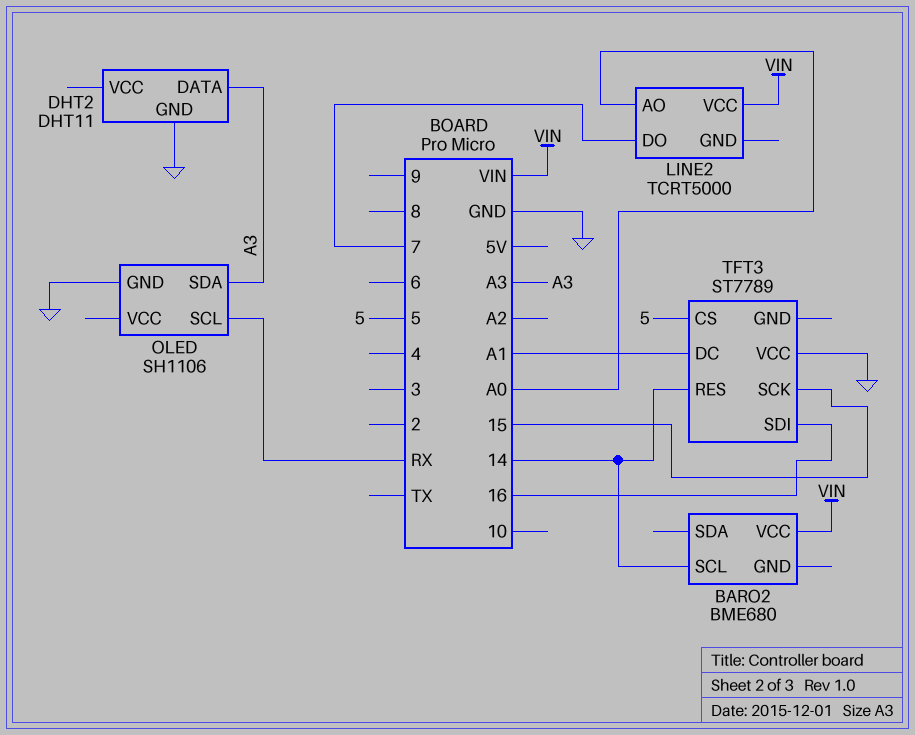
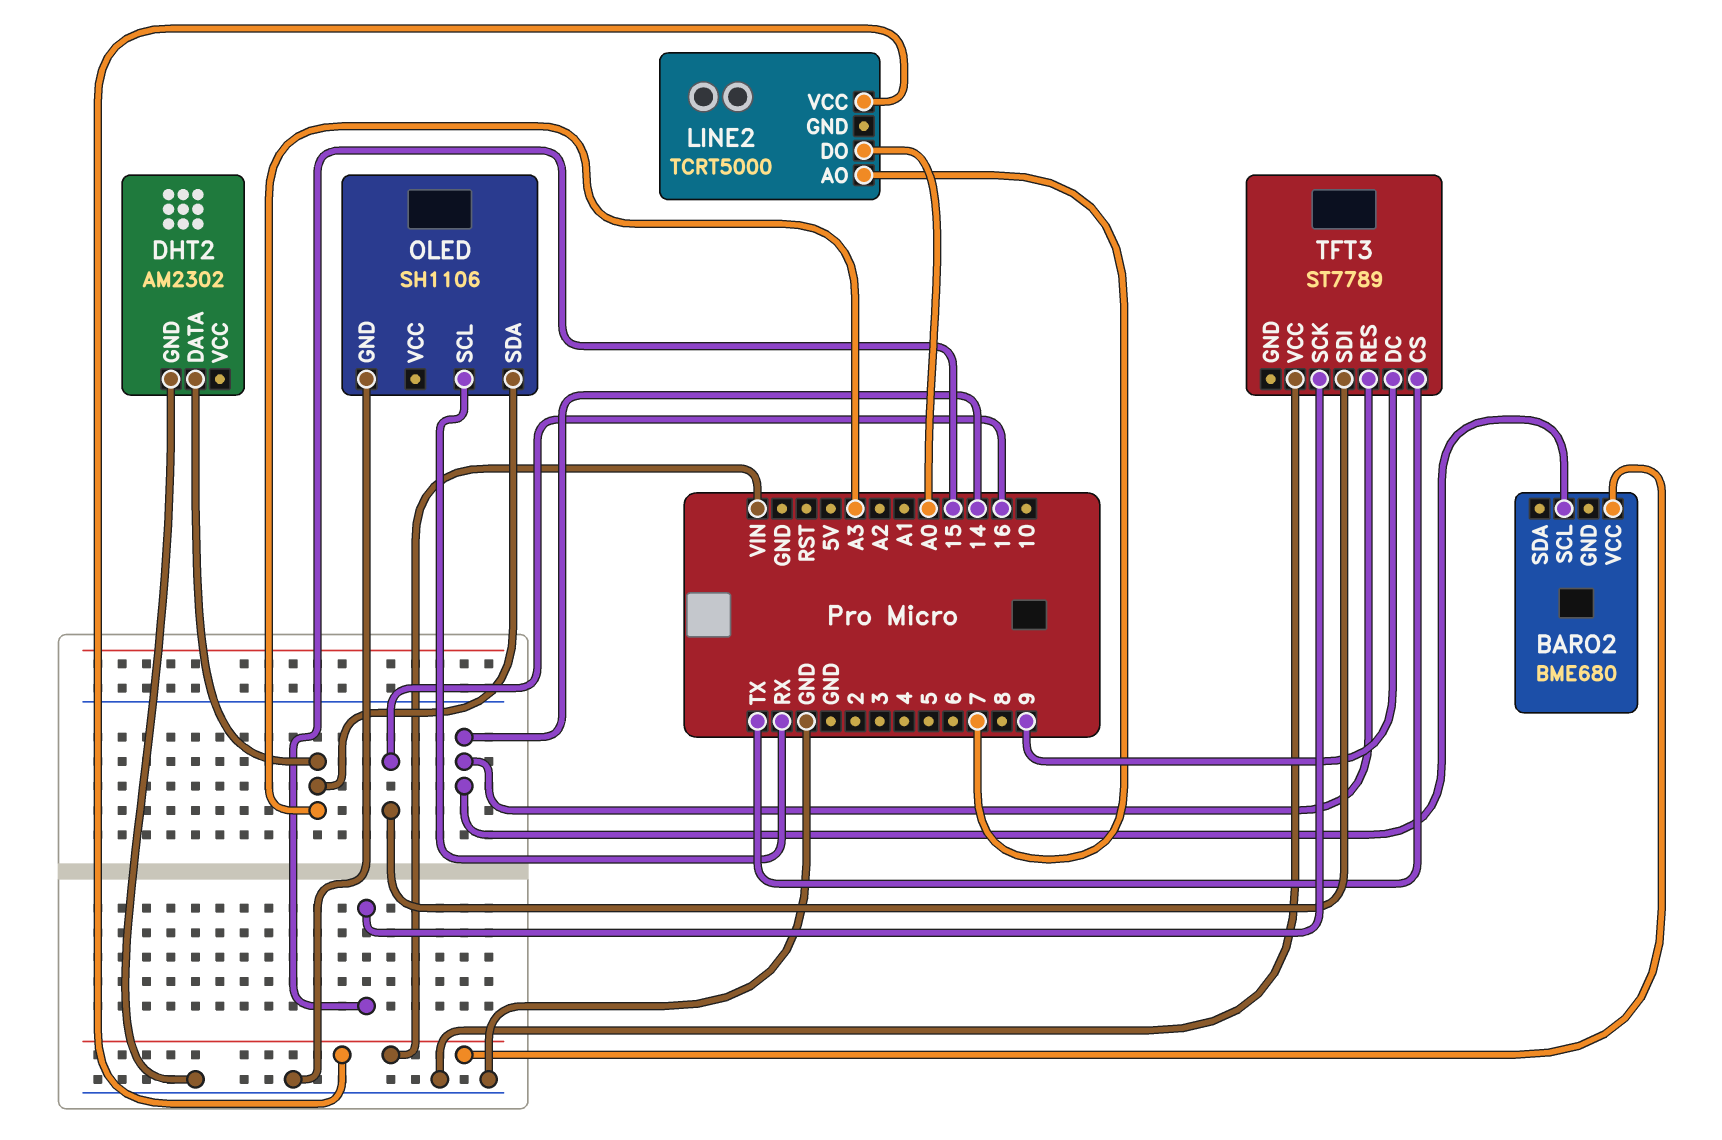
DHT2: DHT11 -> AM2302
LINE2 pin AO: A0 -> 7
LINE2 pin DO: 7 -> A0
TFT3 pin CS: 5 -> TX
TFT3 pin DC: A1 -> 9

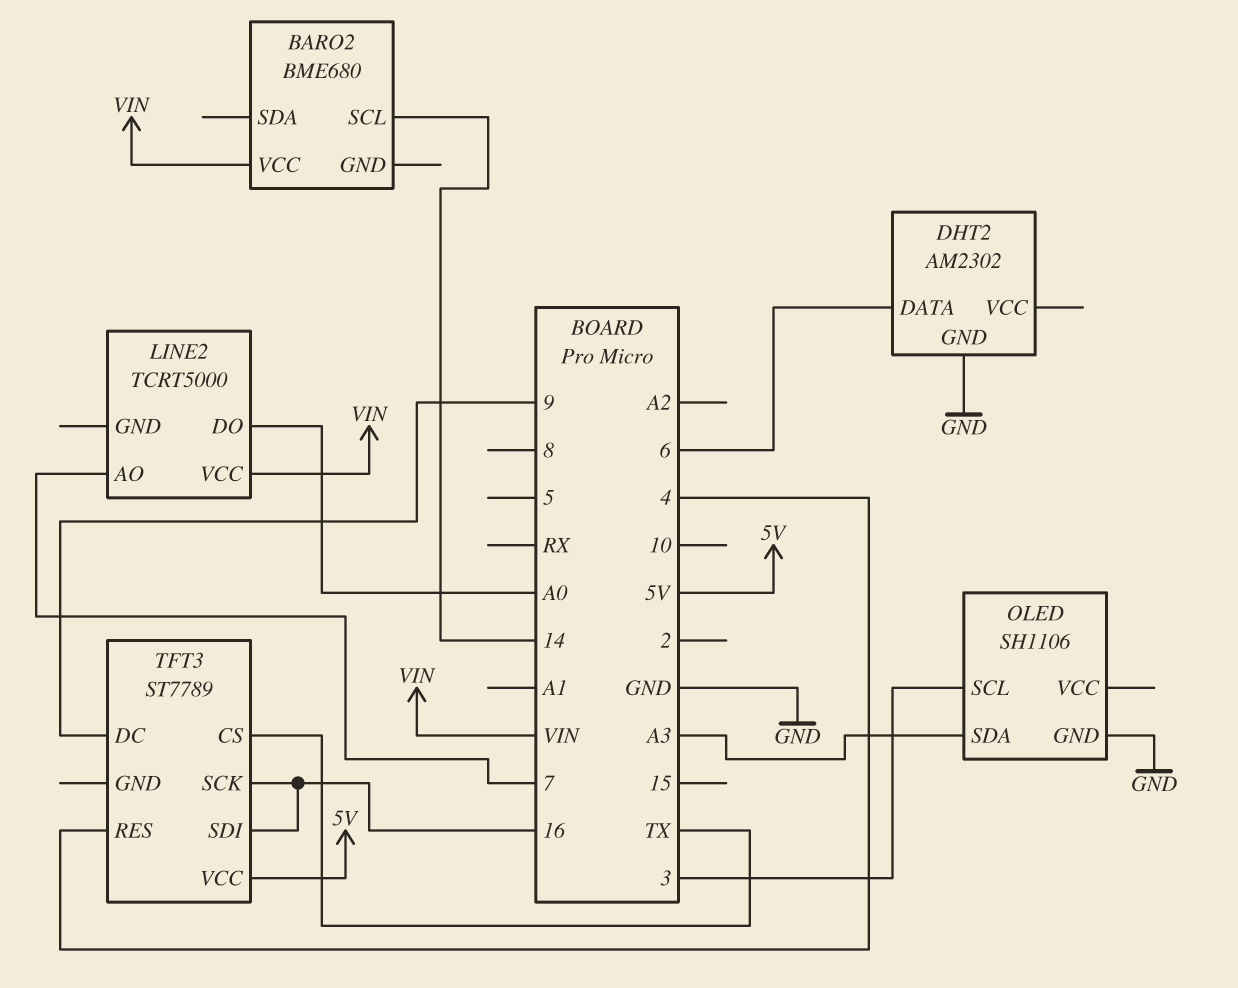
DHT2 pin DATA: A3 -> 6
OLED pin SCL: RX -> 3
TFT3 pin RES: 14 -> 4
TFT3 pin SCK: 15 -> 16
TFT3 pin VCC: GND -> 5V

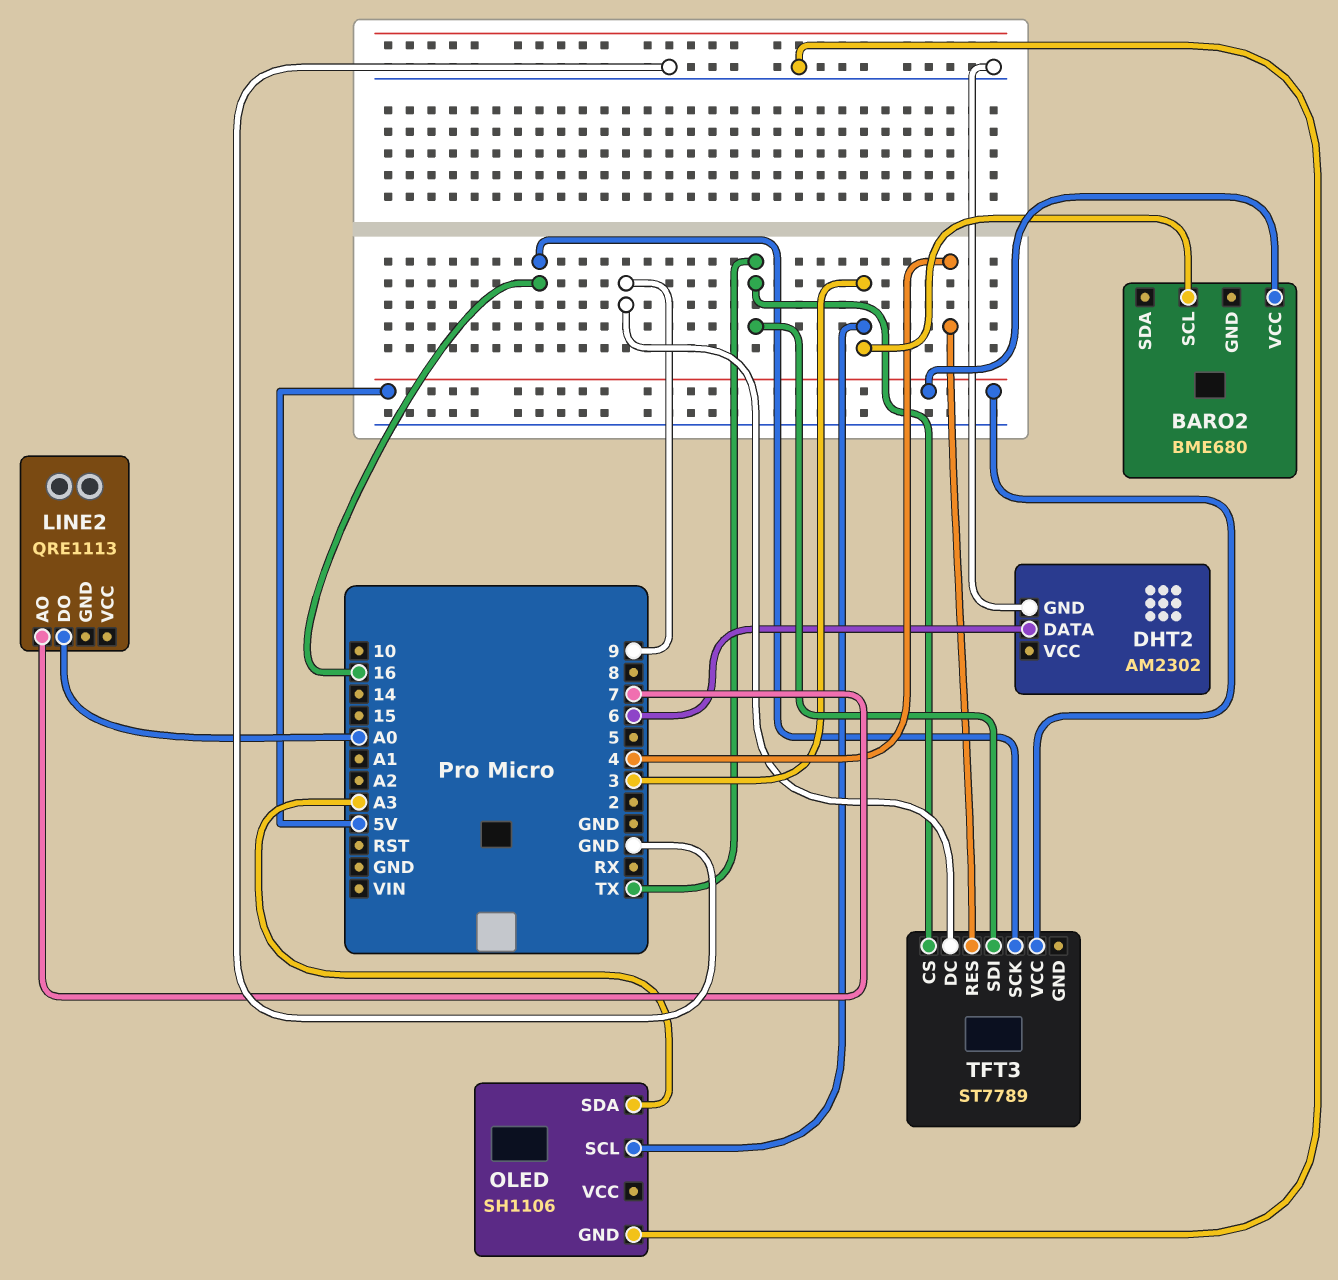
BARO2 pin SCL: 14 -> 3
BARO2 pin VCC: VIN -> 5V
LINE2: TCRT5000 -> QRE1113
LINE2 pin VCC: VIN -> none
TFT3 pin SDI: 16 -> TX

